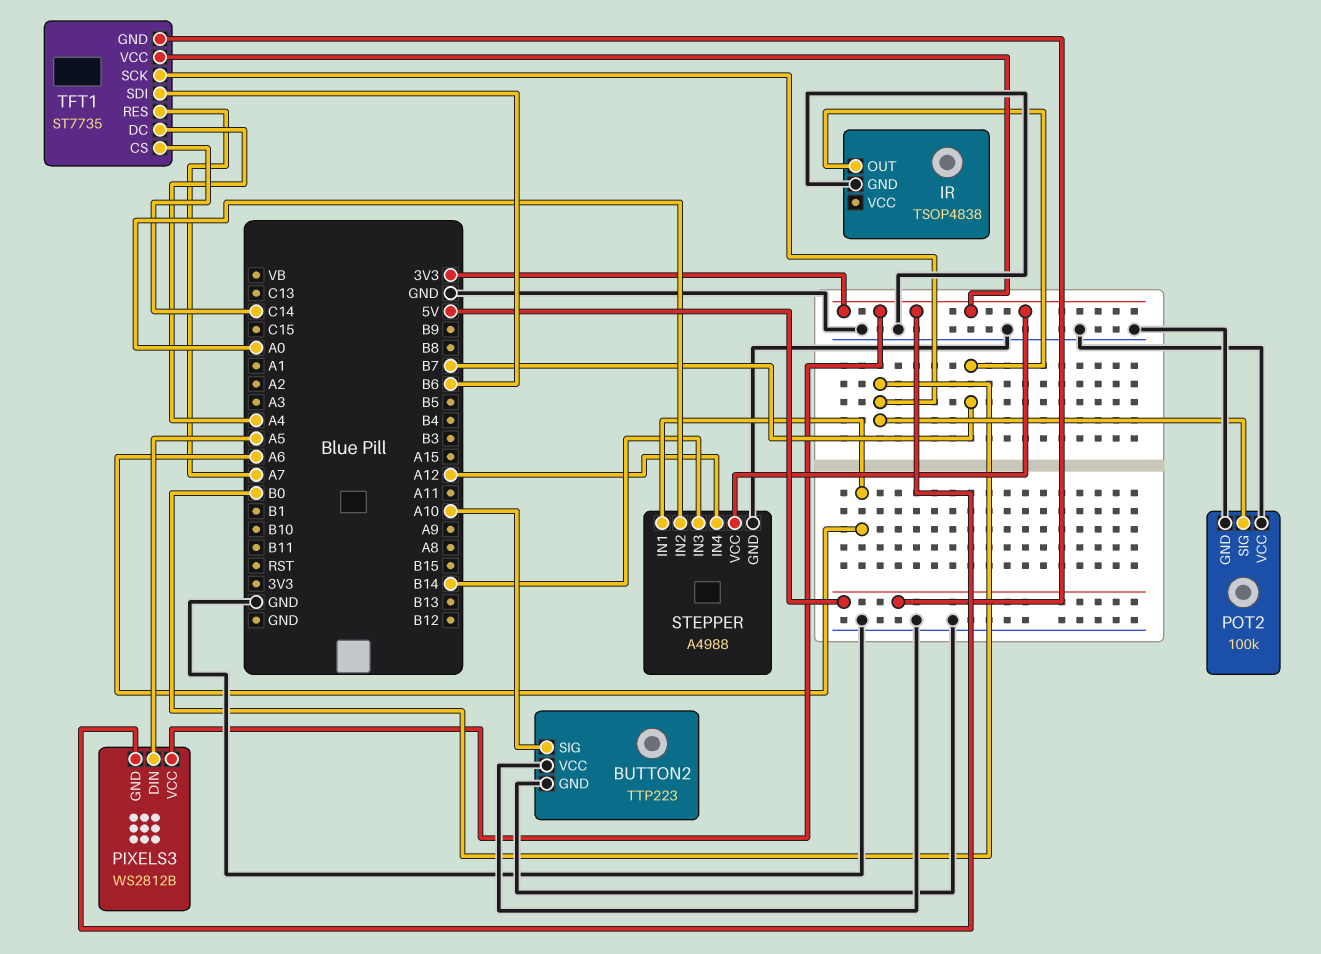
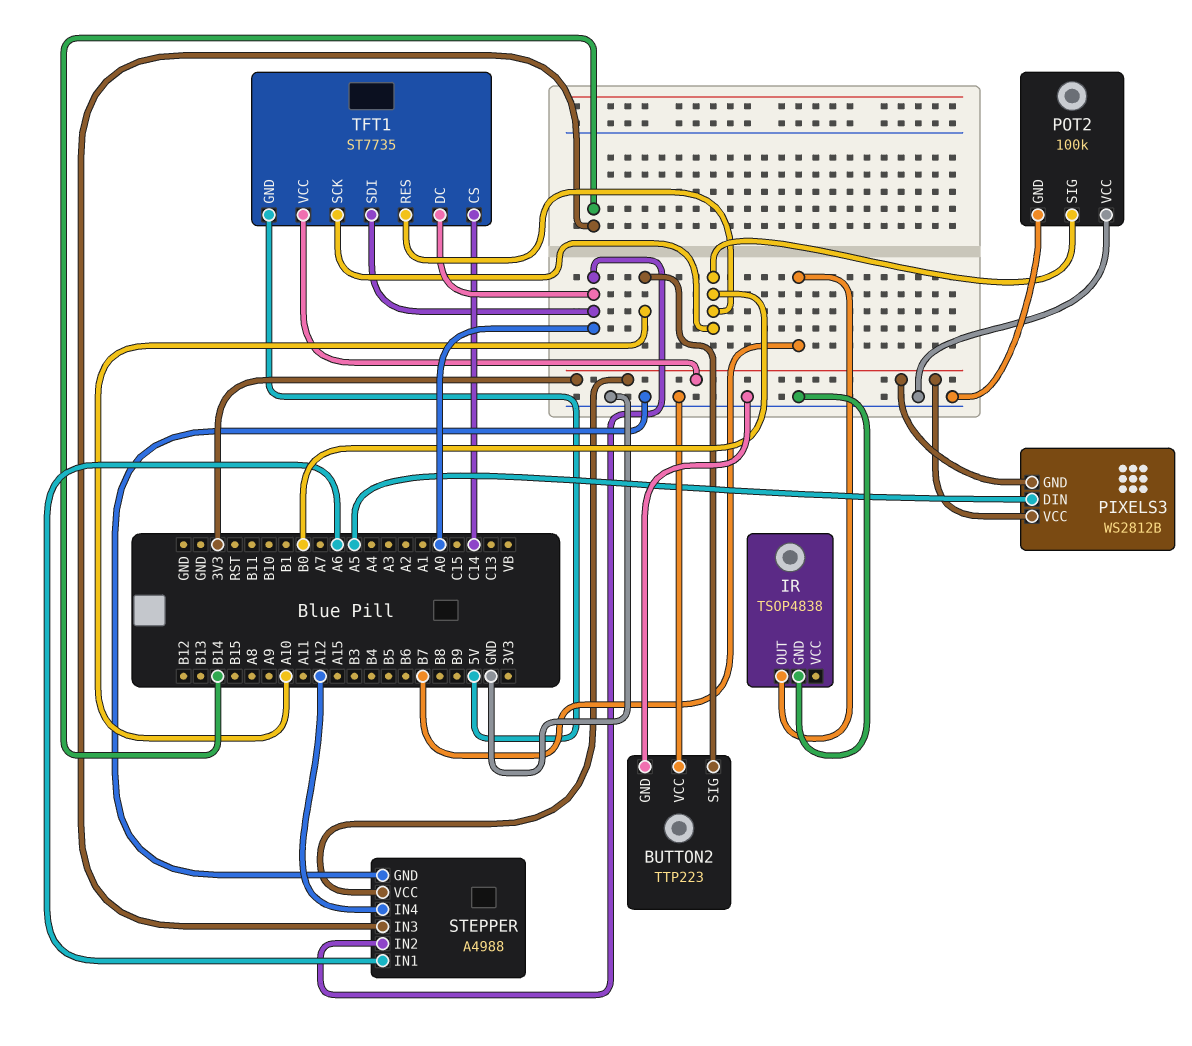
TFT1 pin DC: A4 -> A0
TFT1 pin RES: A7 -> B0
TFT1 pin SDI: B6 -> A0

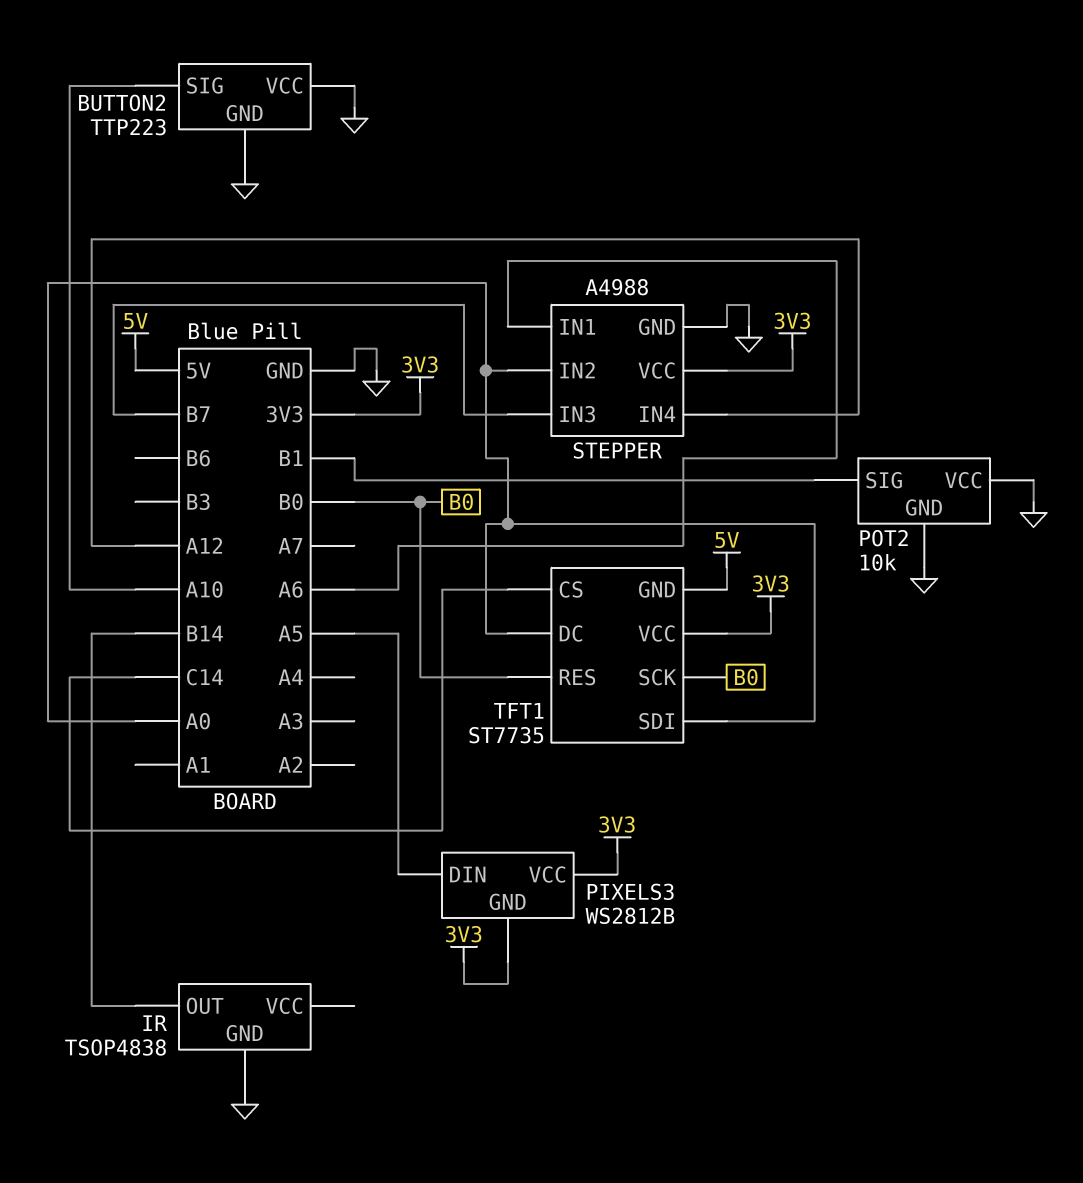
IR pin OUT: B7 -> B14
POT2: 100k -> 10k
POT2 pin SIG: B0 -> B1
STEPPER pin IN3: B14 -> B7

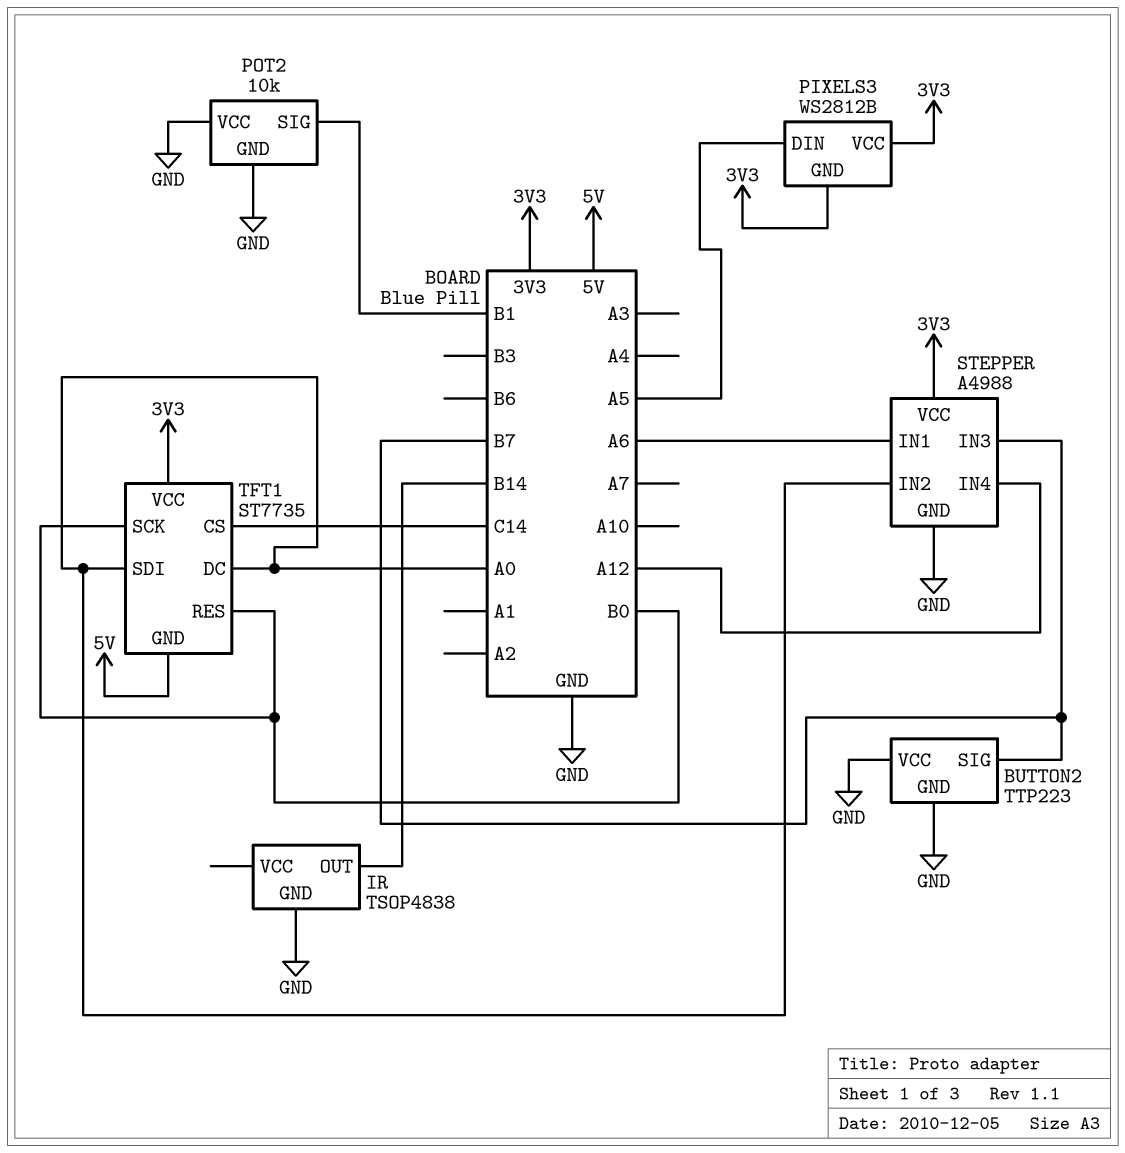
BUTTON2 pin SIG: A10 -> B7

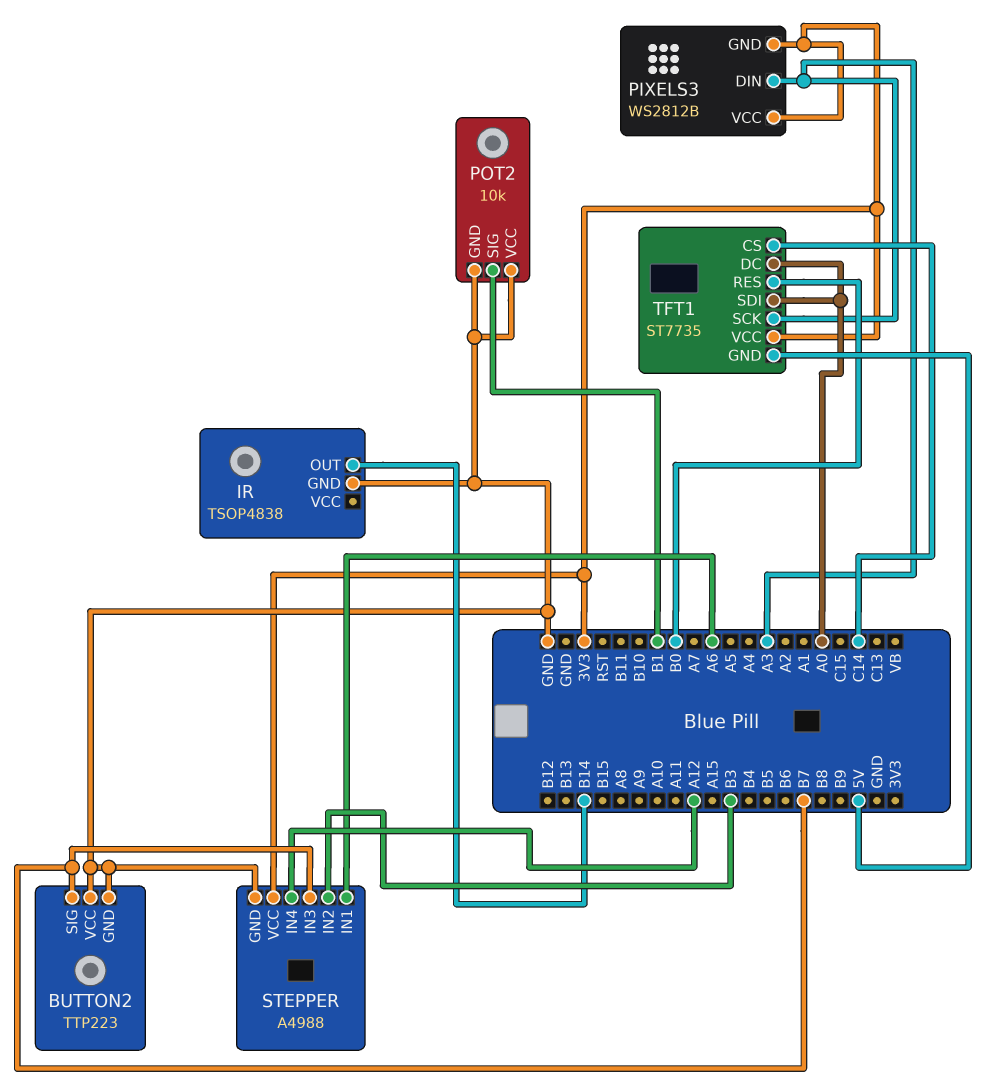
PIXELS3 pin DIN: A5 -> A3
STEPPER pin IN2: A0 -> B3
TFT1 pin SCK: B0 -> A3

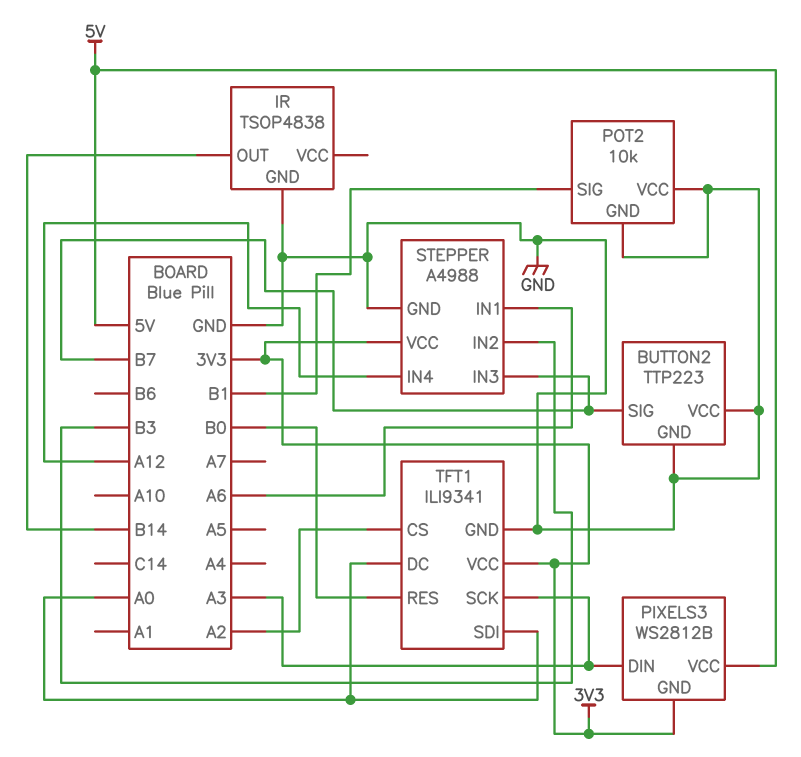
PIXELS3 pin VCC: 3V3 -> 5V
TFT1: ST7735 -> ILI9341
TFT1 pin CS: C14 -> A2
TFT1 pin GND: 5V -> GND

